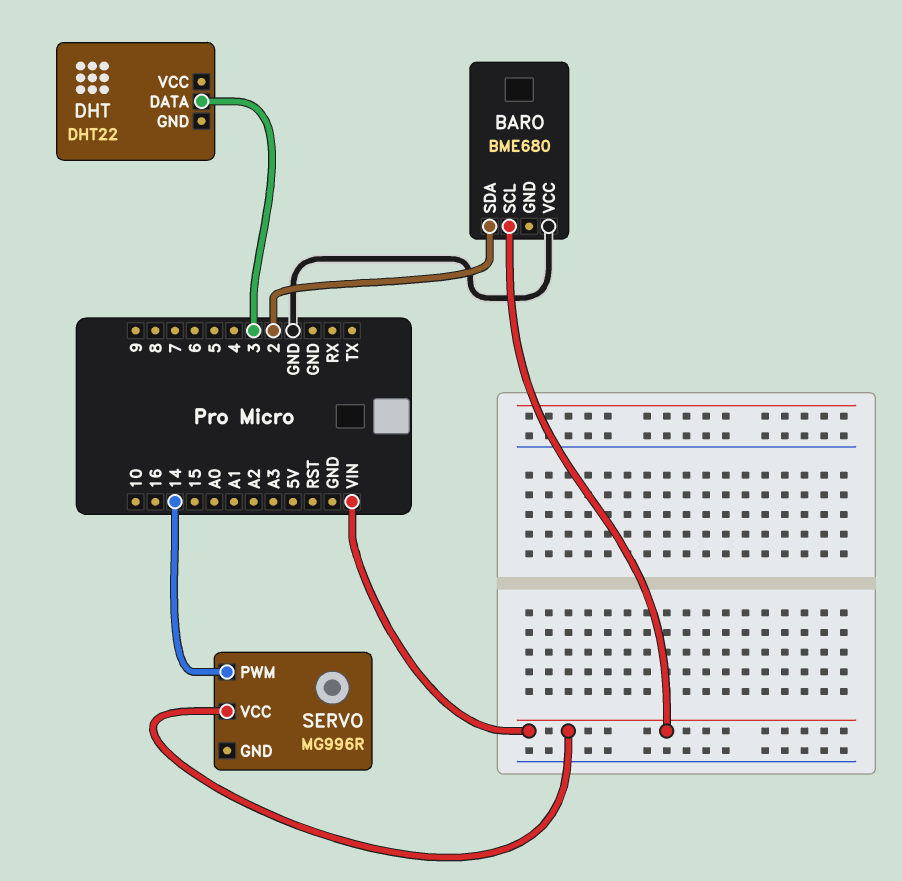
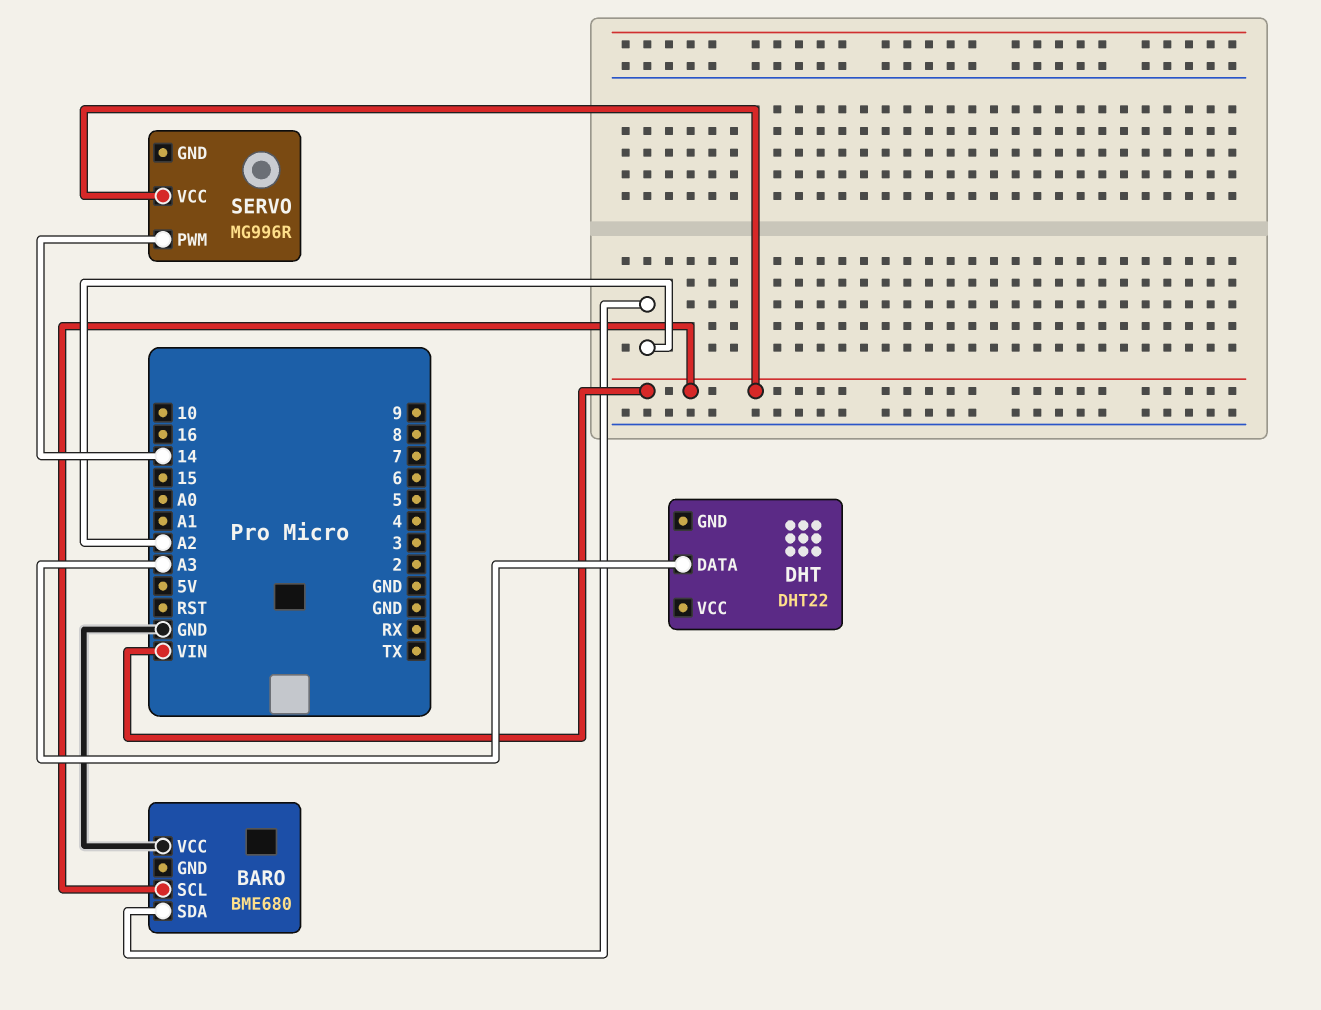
BARO pin SDA: 2 -> A2
DHT pin DATA: 3 -> A3

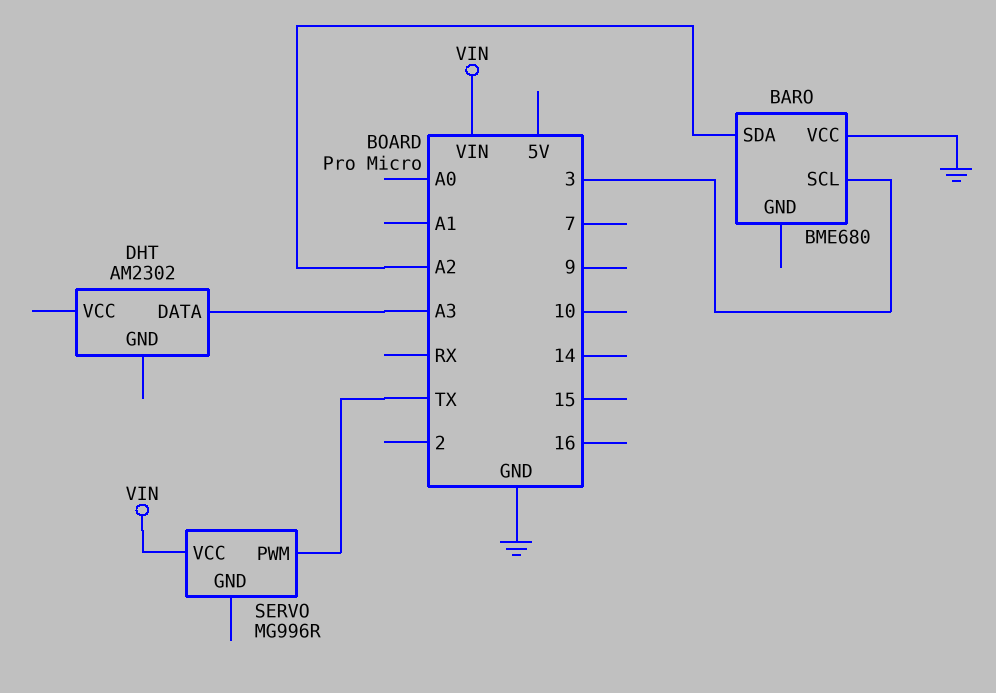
BARO pin SCL: VIN -> 3
DHT: DHT22 -> AM2302
SERVO pin PWM: 14 -> TX

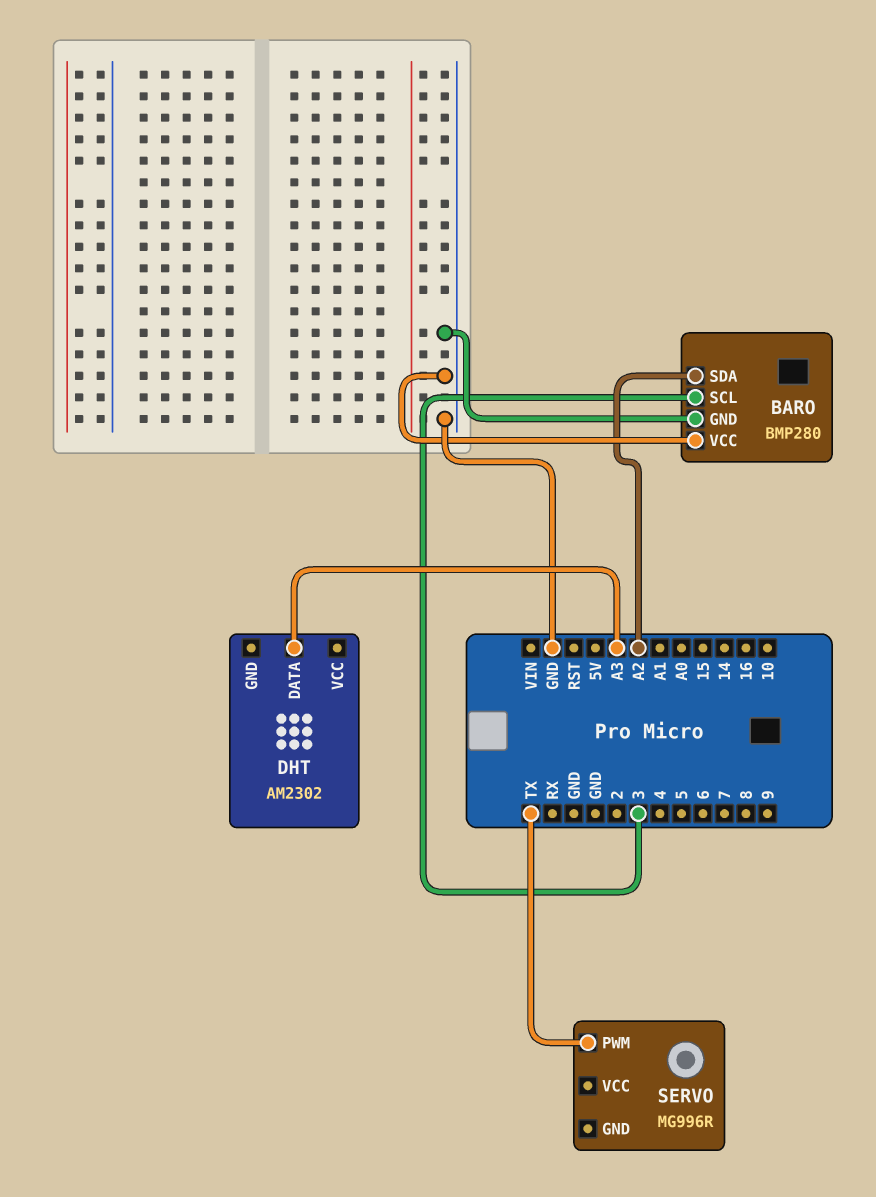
BARO: BME680 -> BMP280
BARO pin GND: none -> GND
SERVO pin VCC: VIN -> none

